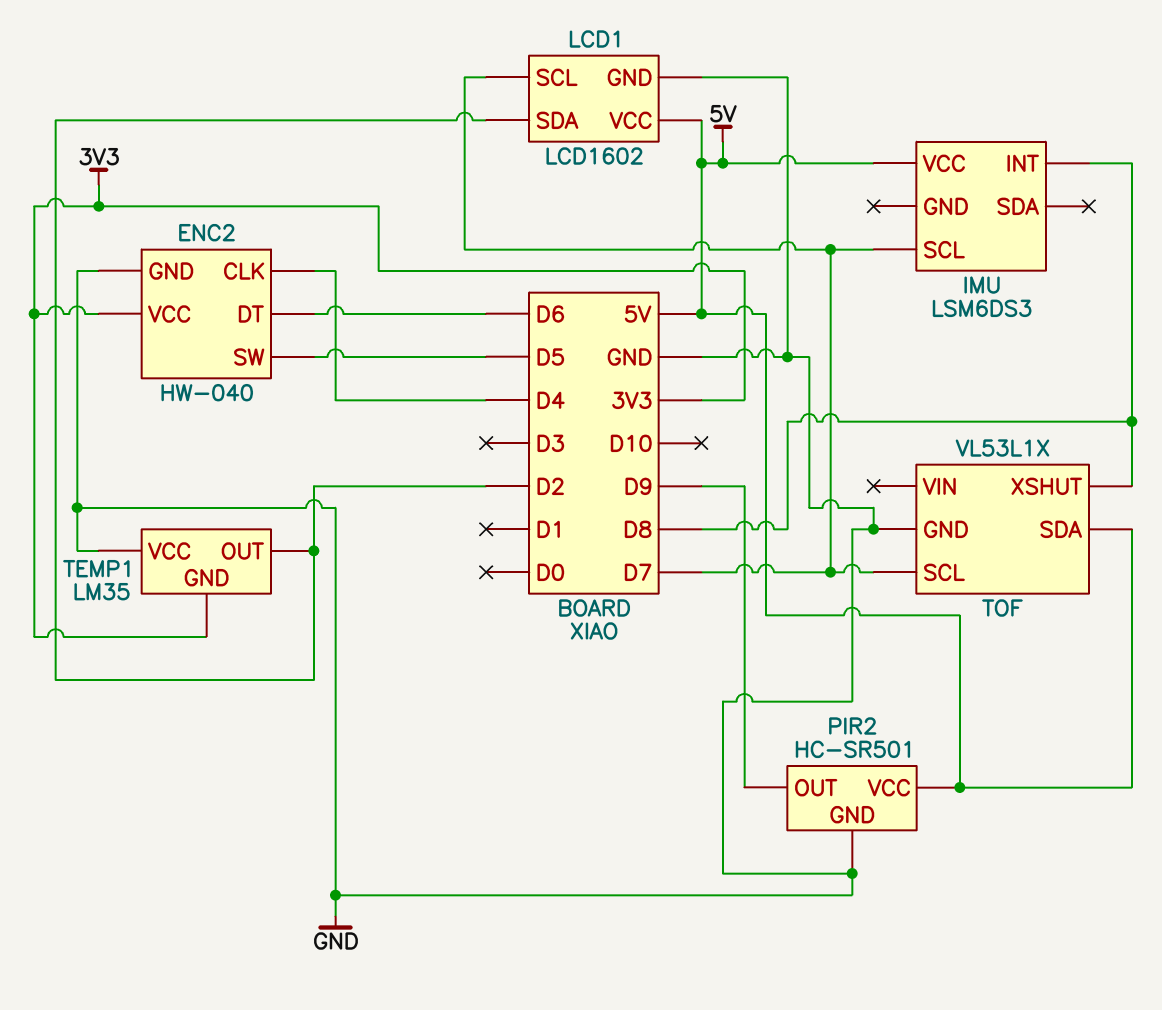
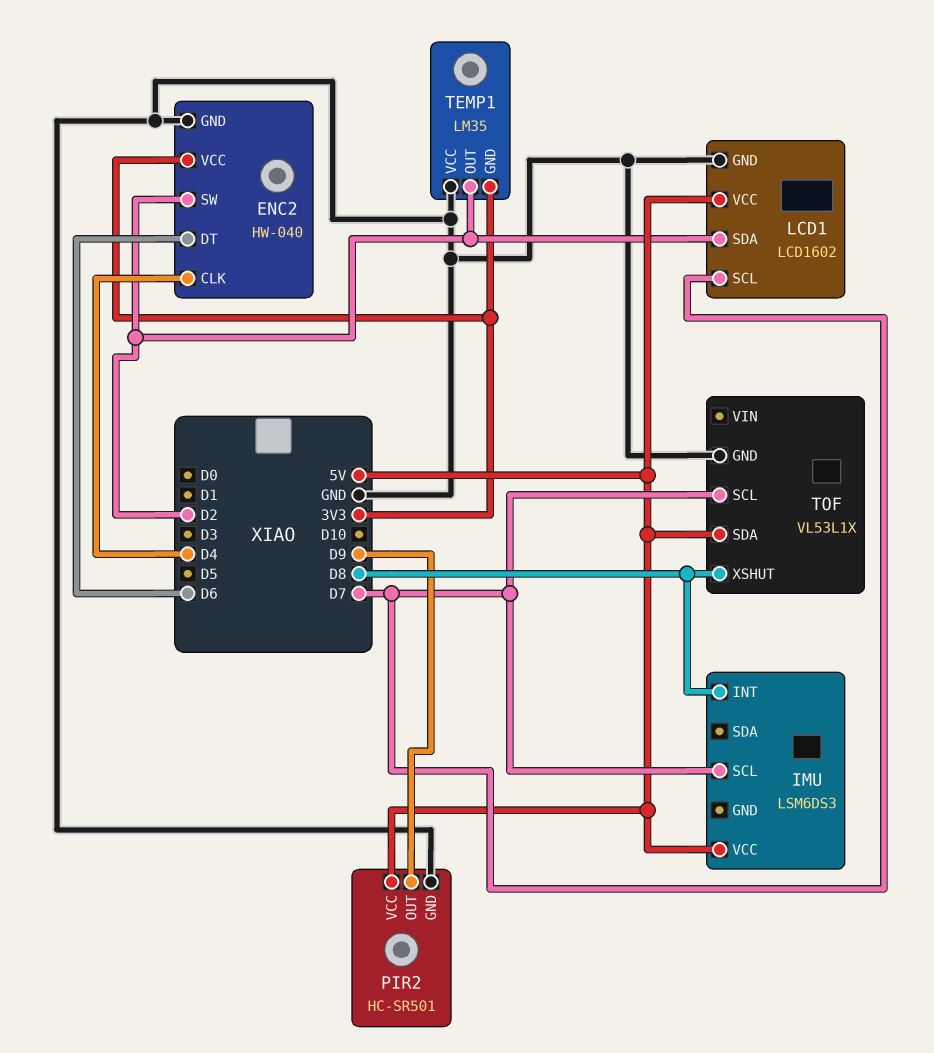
ENC2 pin SW: D5 -> D2

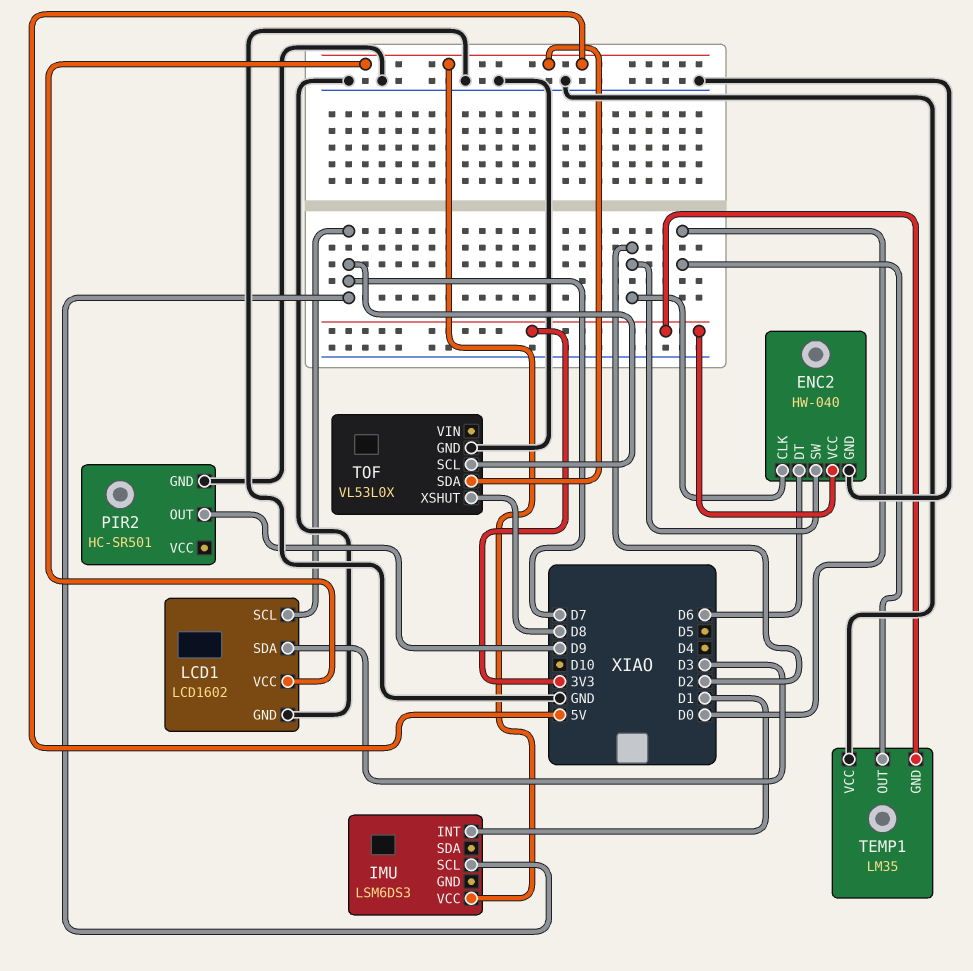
ENC2 pin CLK: D4 -> D2
IMU pin INT: D8 -> D1
LCD1 pin SDA: D2 -> D3
PIR2 pin VCC: 5V -> none
TEMP1 pin OUT: D2 -> D0
TOF: VL53L1X -> VL53L0X

